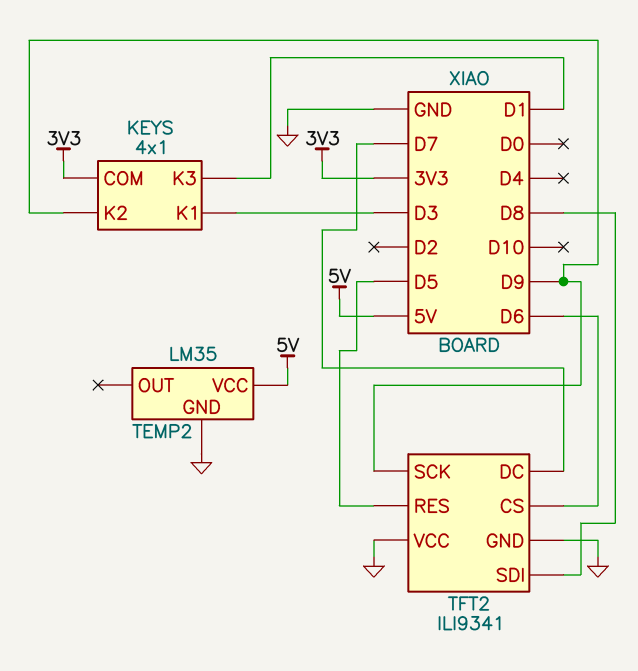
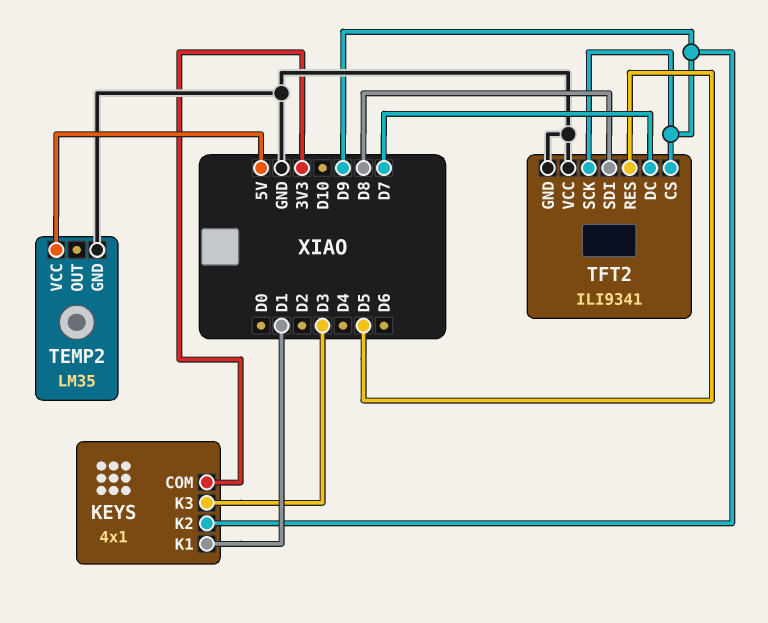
KEYS pin K1: D3 -> D1
KEYS pin K3: D1 -> D3
TFT2 pin CS: D6 -> D9

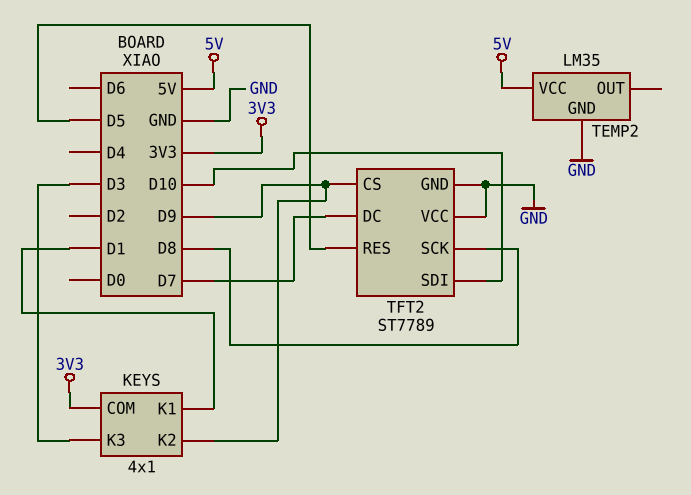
TFT2: ILI9341 -> ST7789
TFT2 pin SCK: D9 -> D8
TFT2 pin SDI: D8 -> D10

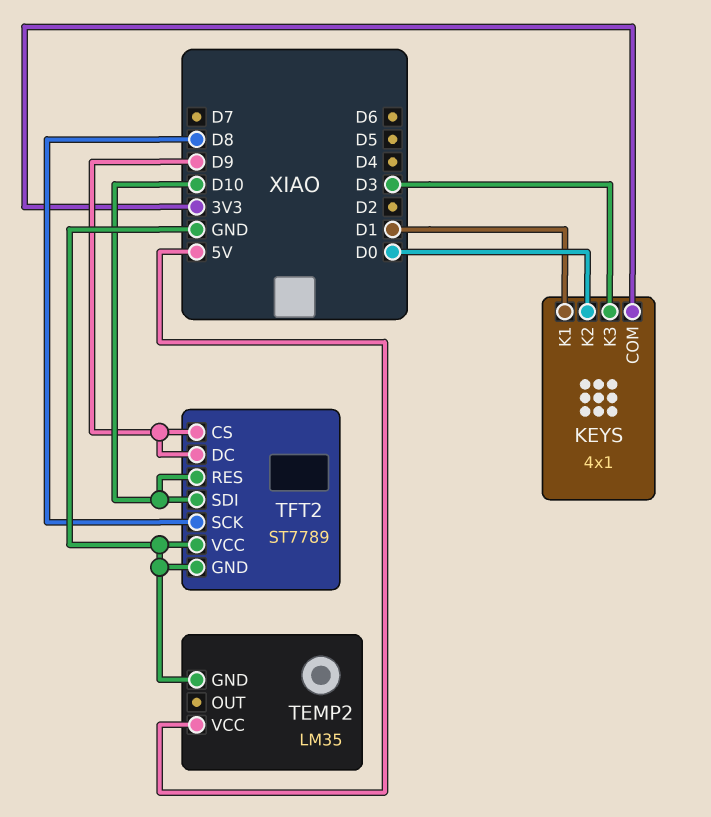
KEYS pin K2: D9 -> D0
TFT2 pin DC: D7 -> D9
TFT2 pin RES: D5 -> D10

